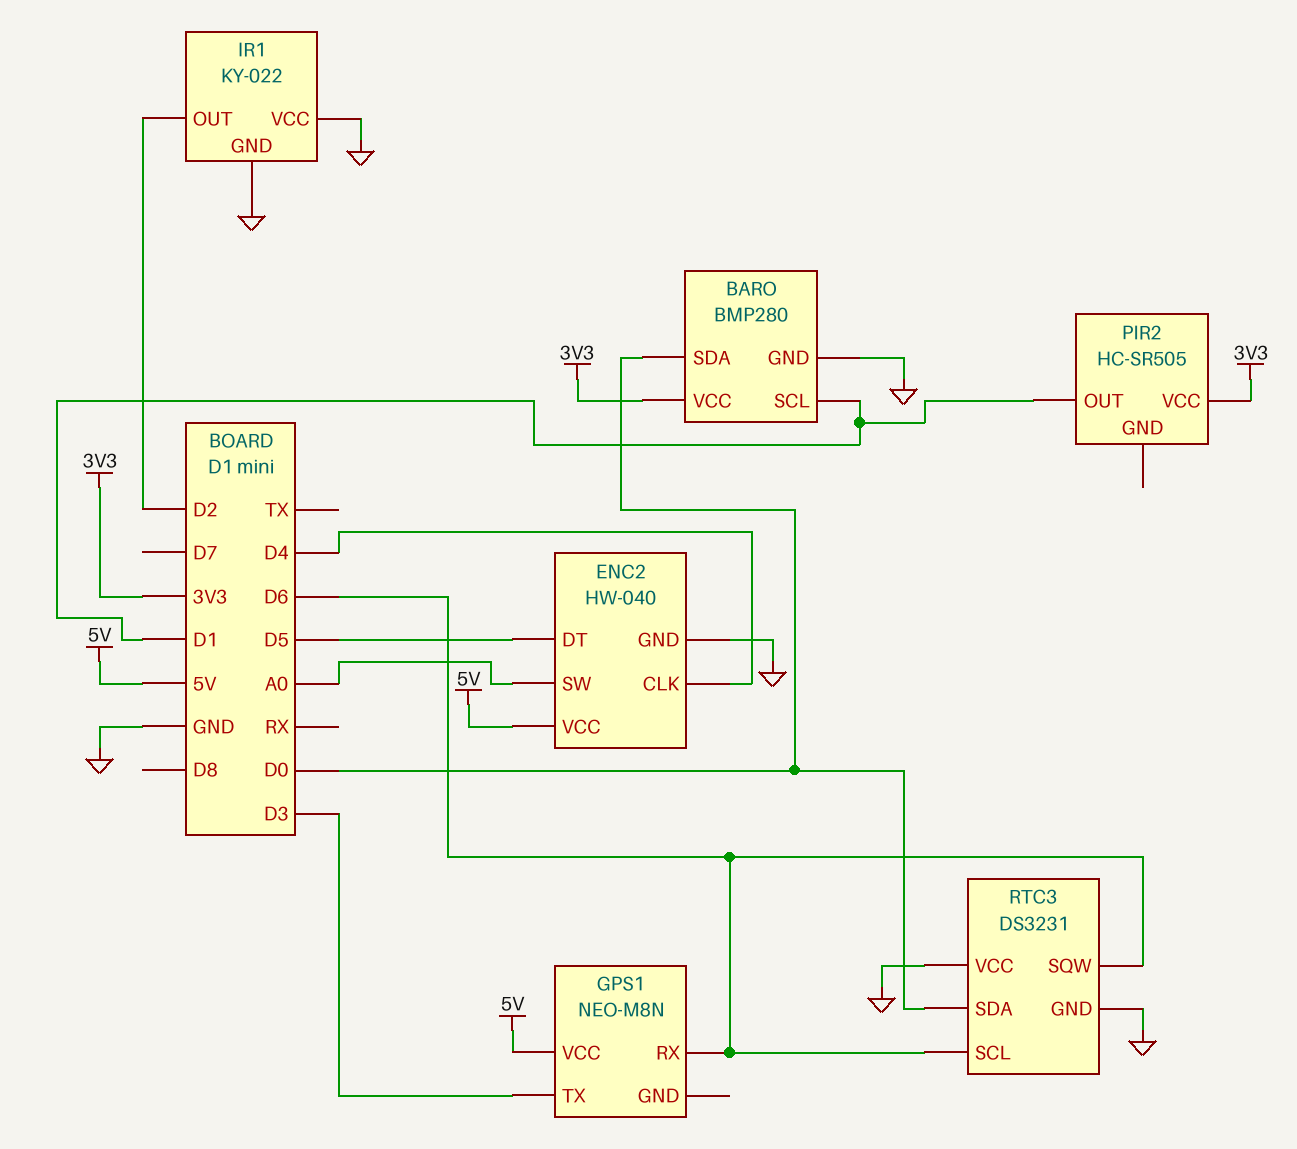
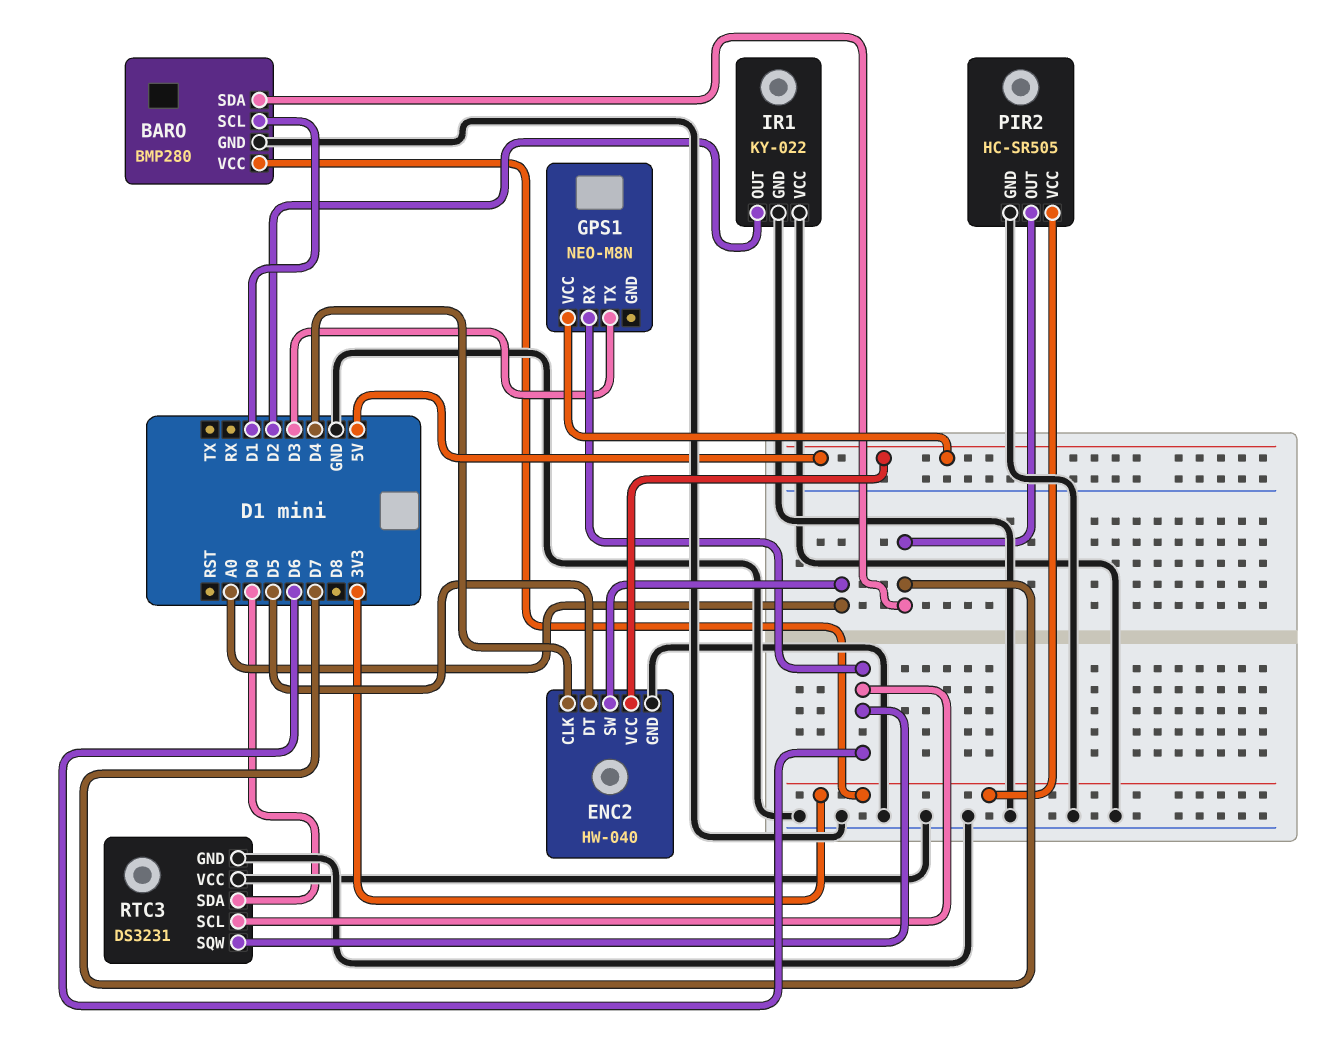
BARO pin SDA: D0 -> D7
PIR2 pin GND: none -> GND
PIR2 pin OUT: D1 -> D7

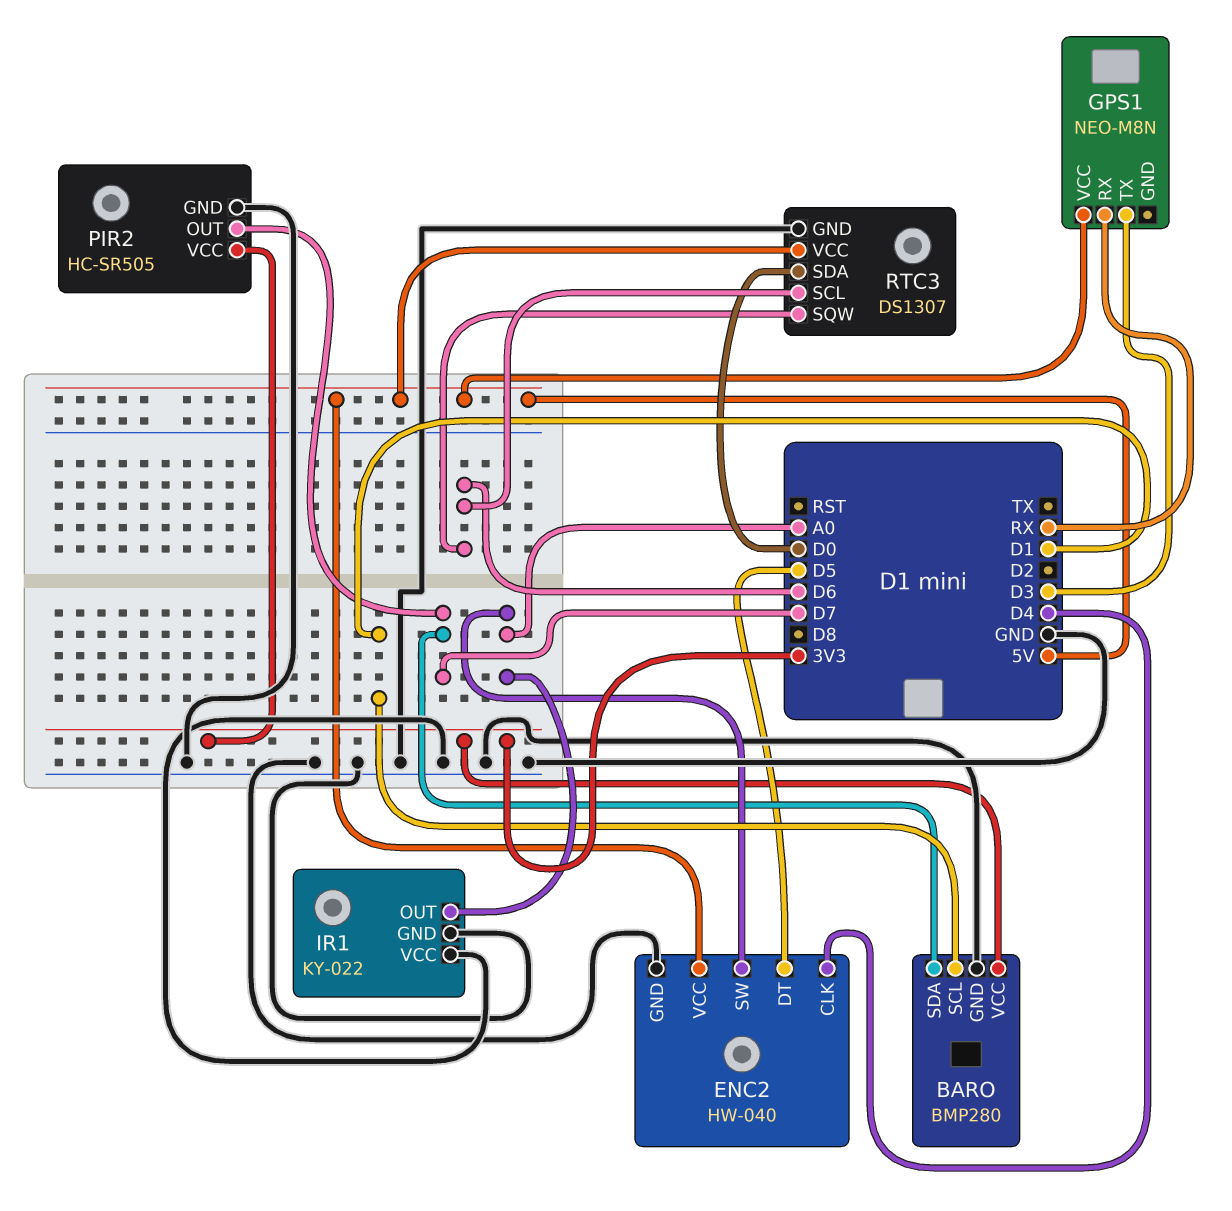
GPS1 pin RX: D6 -> RX
IR1 pin OUT: D2 -> A0
RTC3: DS3231 -> DS1307
RTC3 pin VCC: GND -> 5V

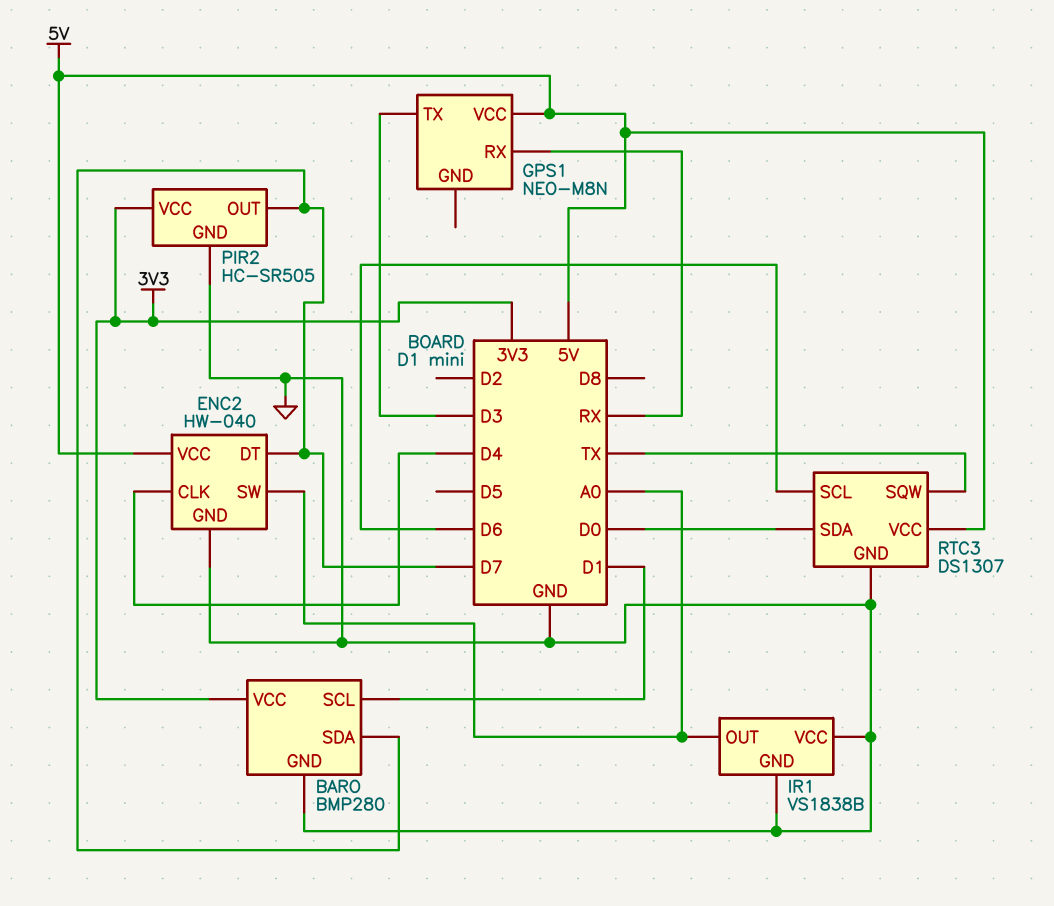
ENC2 pin DT: D5 -> D7
IR1: KY-022 -> VS1838B
RTC3 pin SQW: D6 -> TX

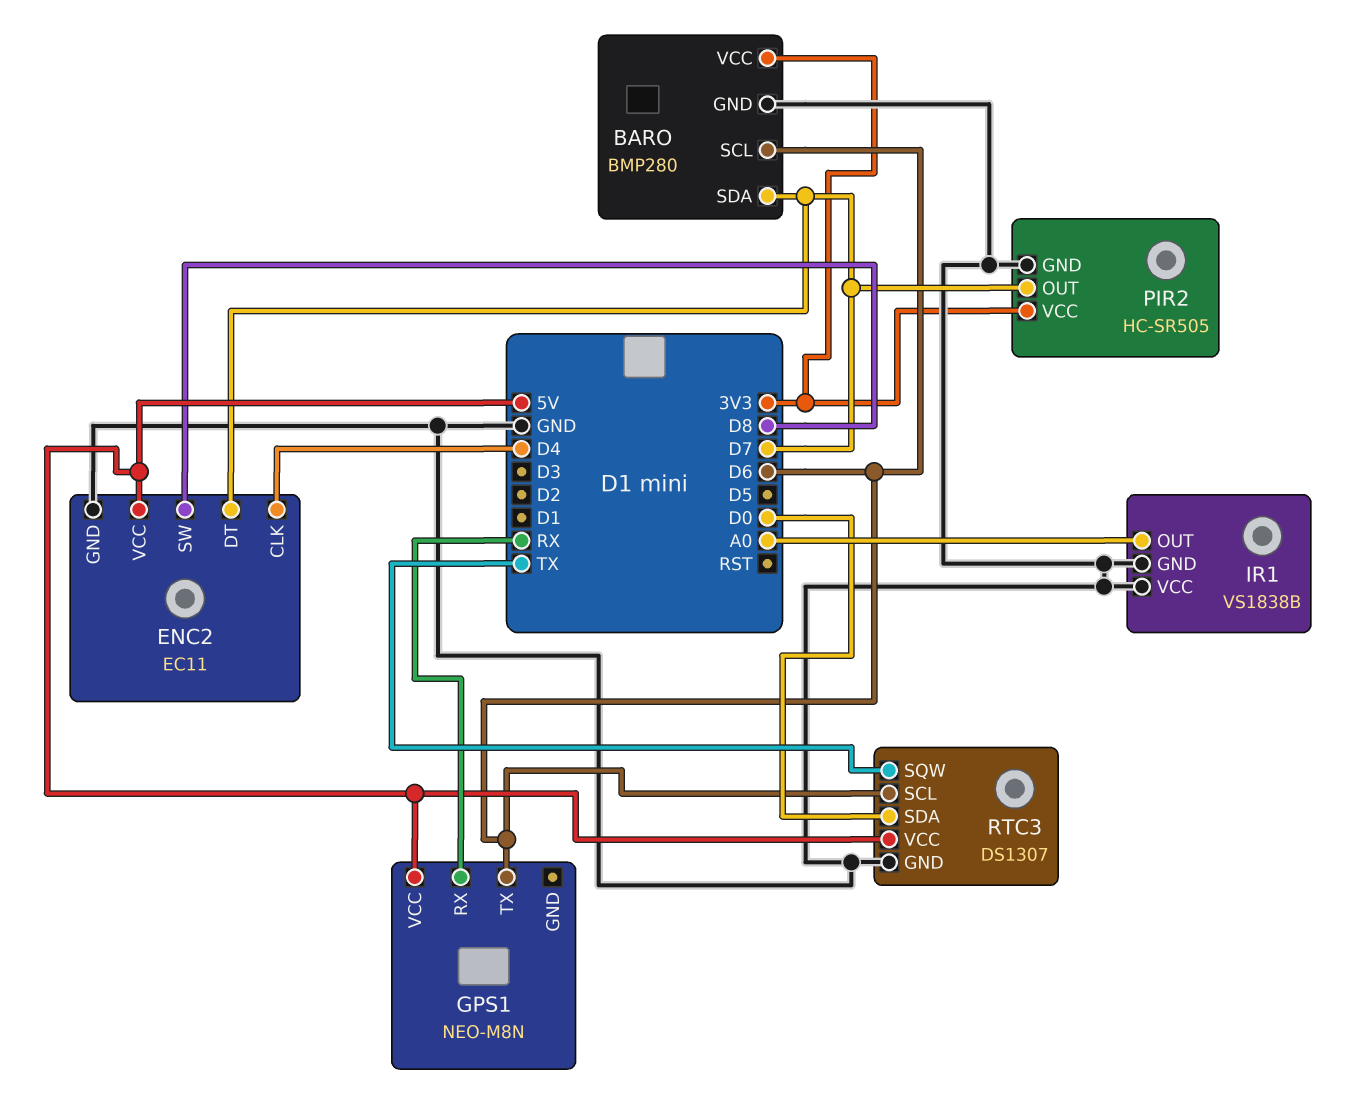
BARO pin SCL: D1 -> D6
ENC2: HW-040 -> EC11
ENC2 pin SW: A0 -> D8
GPS1 pin TX: D3 -> D6

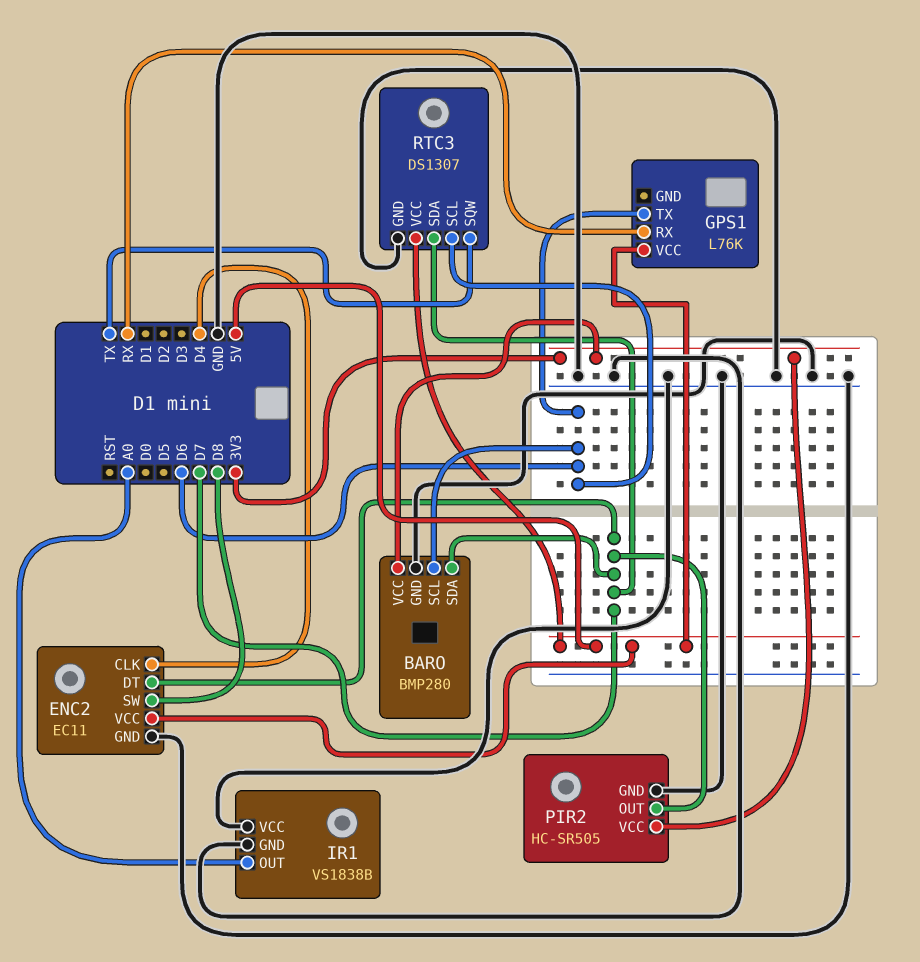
GPS1: NEO-M8N -> L76K
RTC3 pin SDA: D0 -> D7

